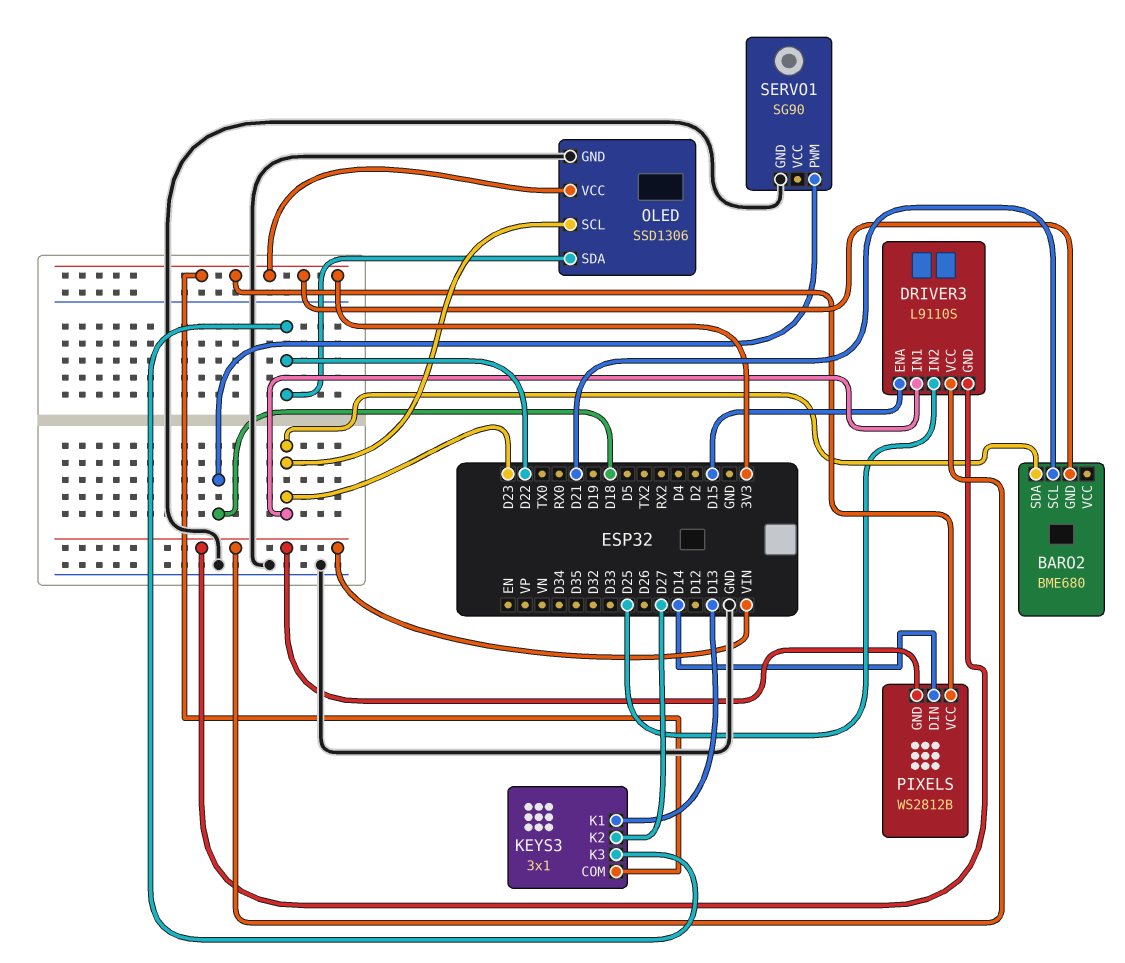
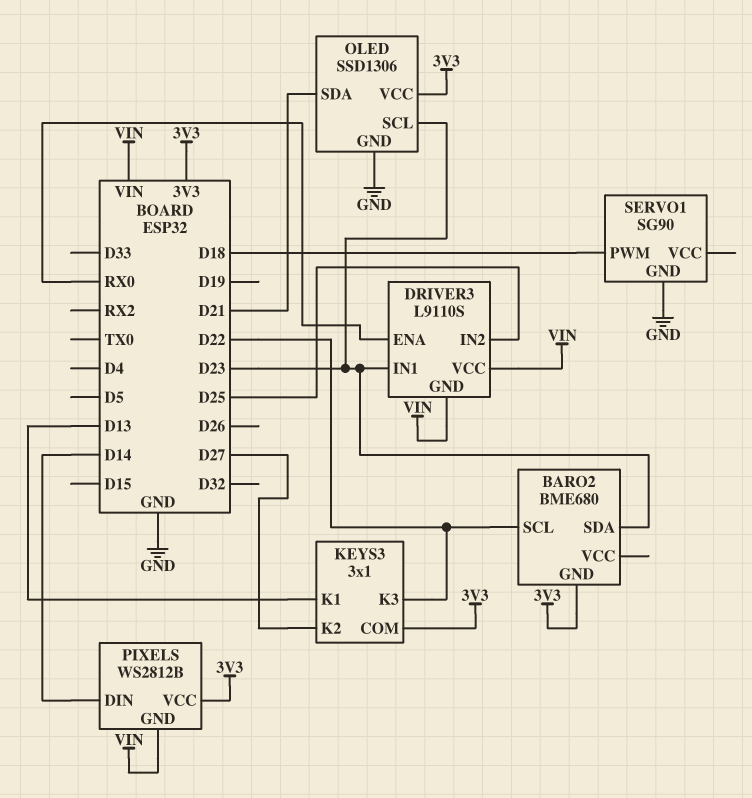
BARO2 pin SCL: D21 -> D22
DRIVER3 pin ENA: D15 -> RX0
OLED pin SDA: D22 -> D21

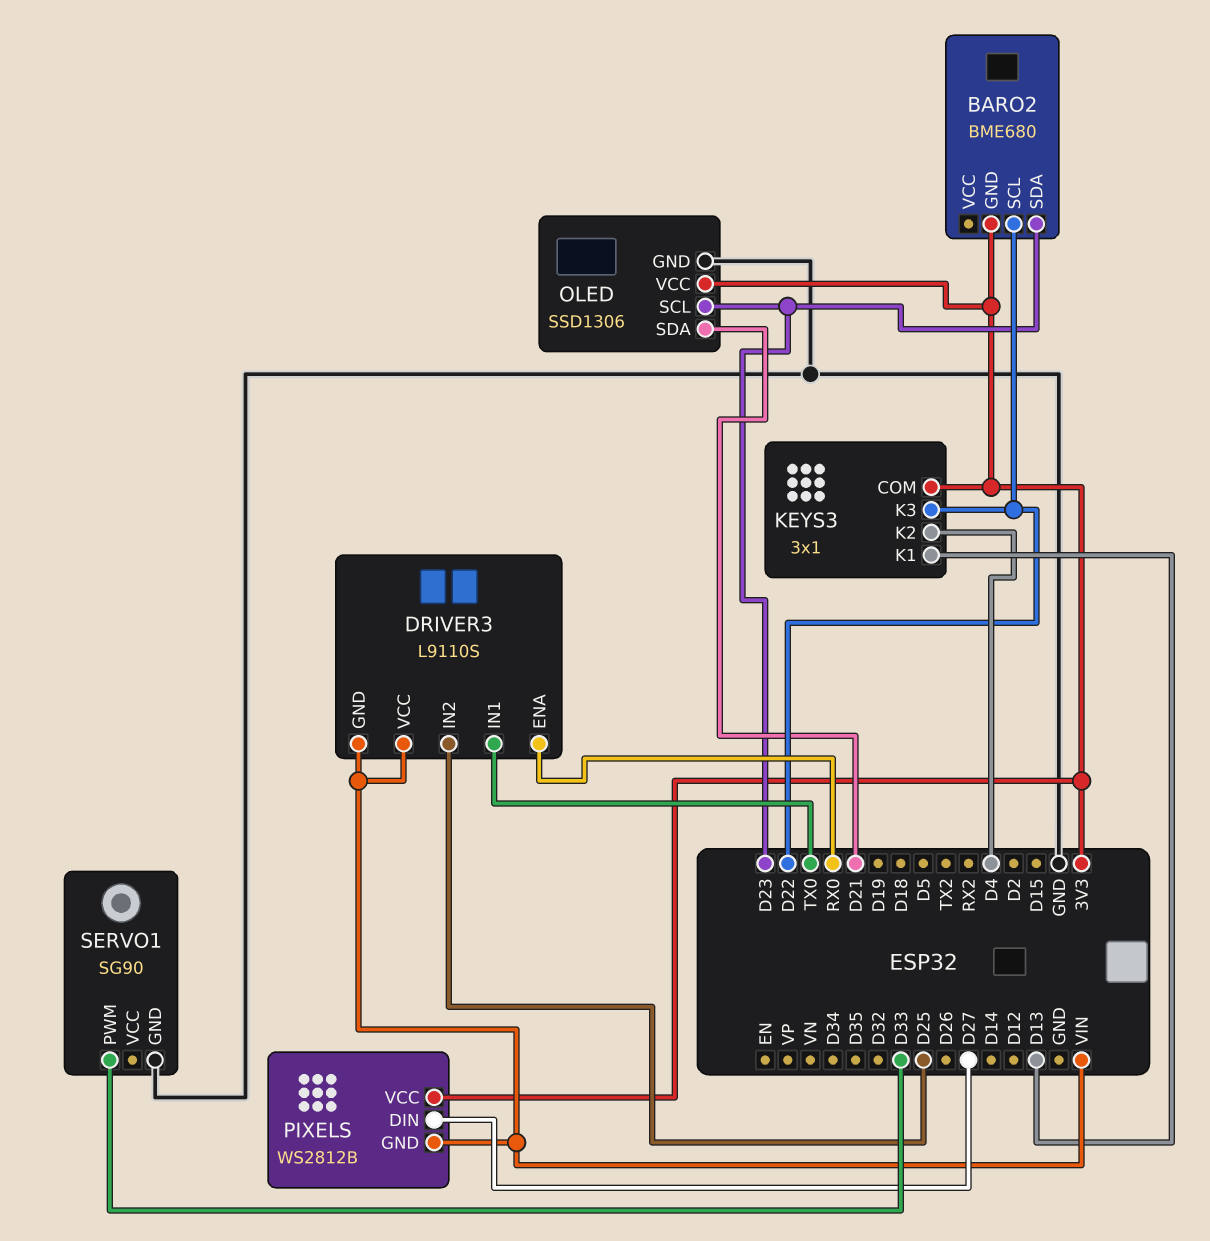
DRIVER3 pin IN1: D23 -> TX0
KEYS3 pin K2: D27 -> D4
PIXELS pin DIN: D14 -> D27
SERVO1 pin PWM: D18 -> D33

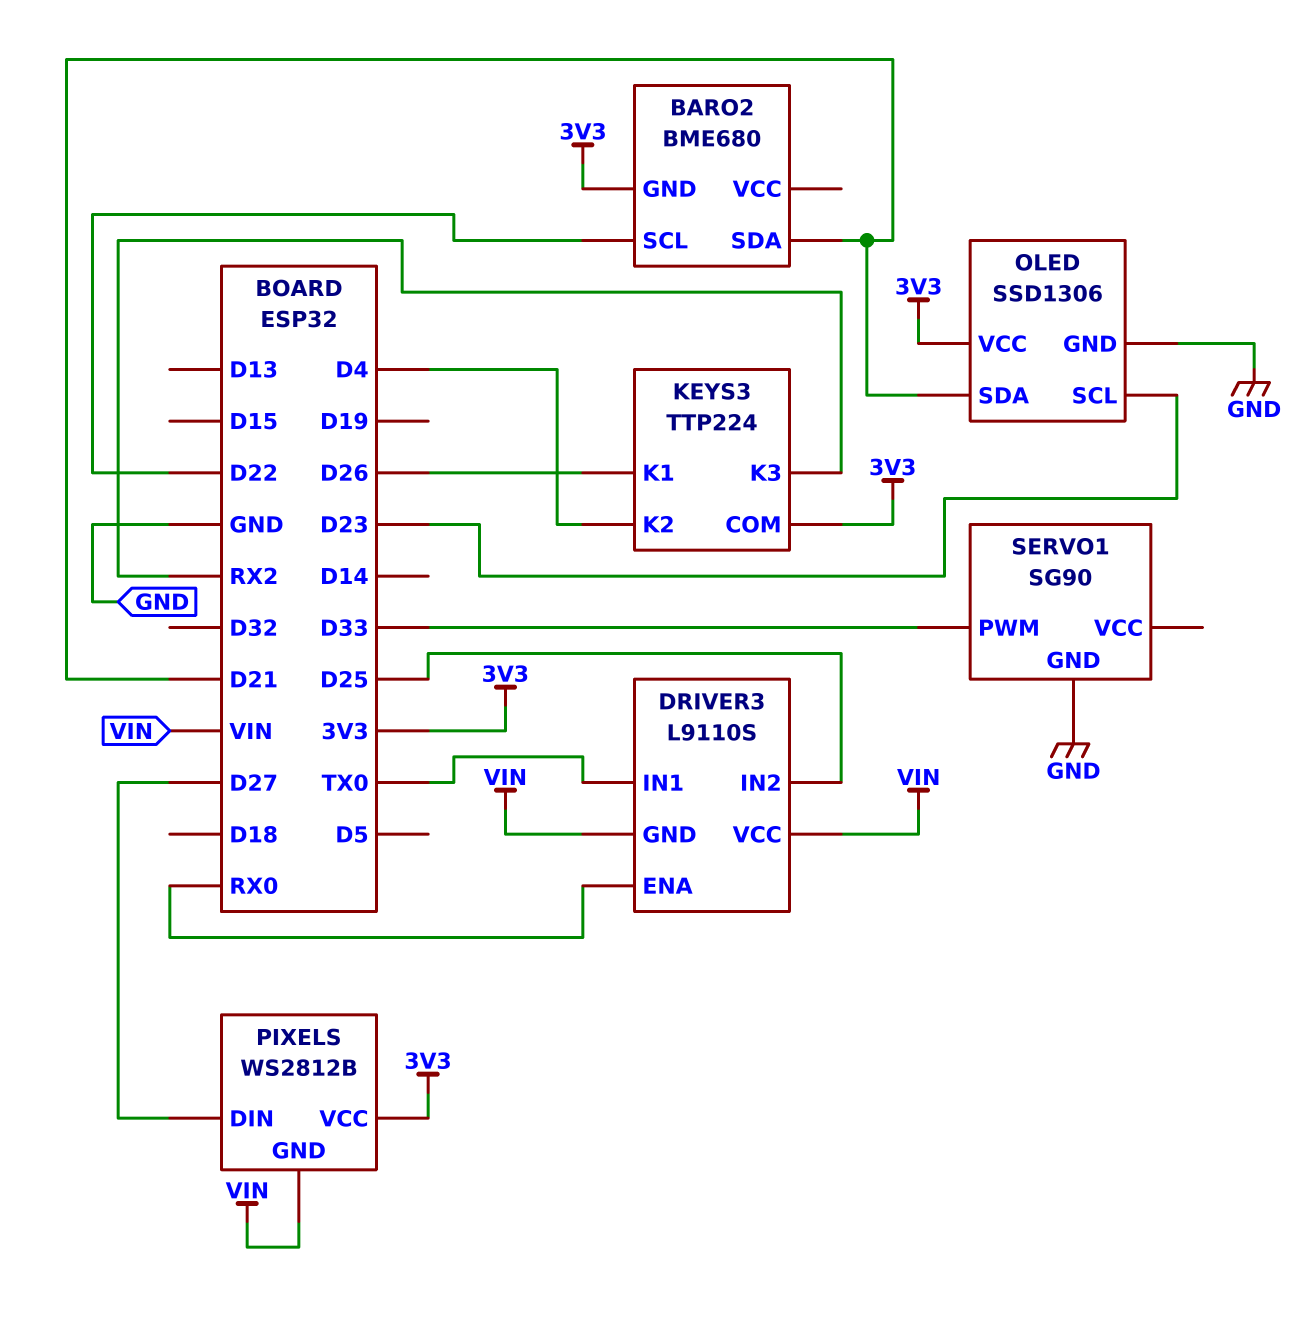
BARO2 pin SDA: D23 -> D21
KEYS3: 3x1 -> TTP224
KEYS3 pin K1: D13 -> D26
KEYS3 pin K3: D22 -> RX2

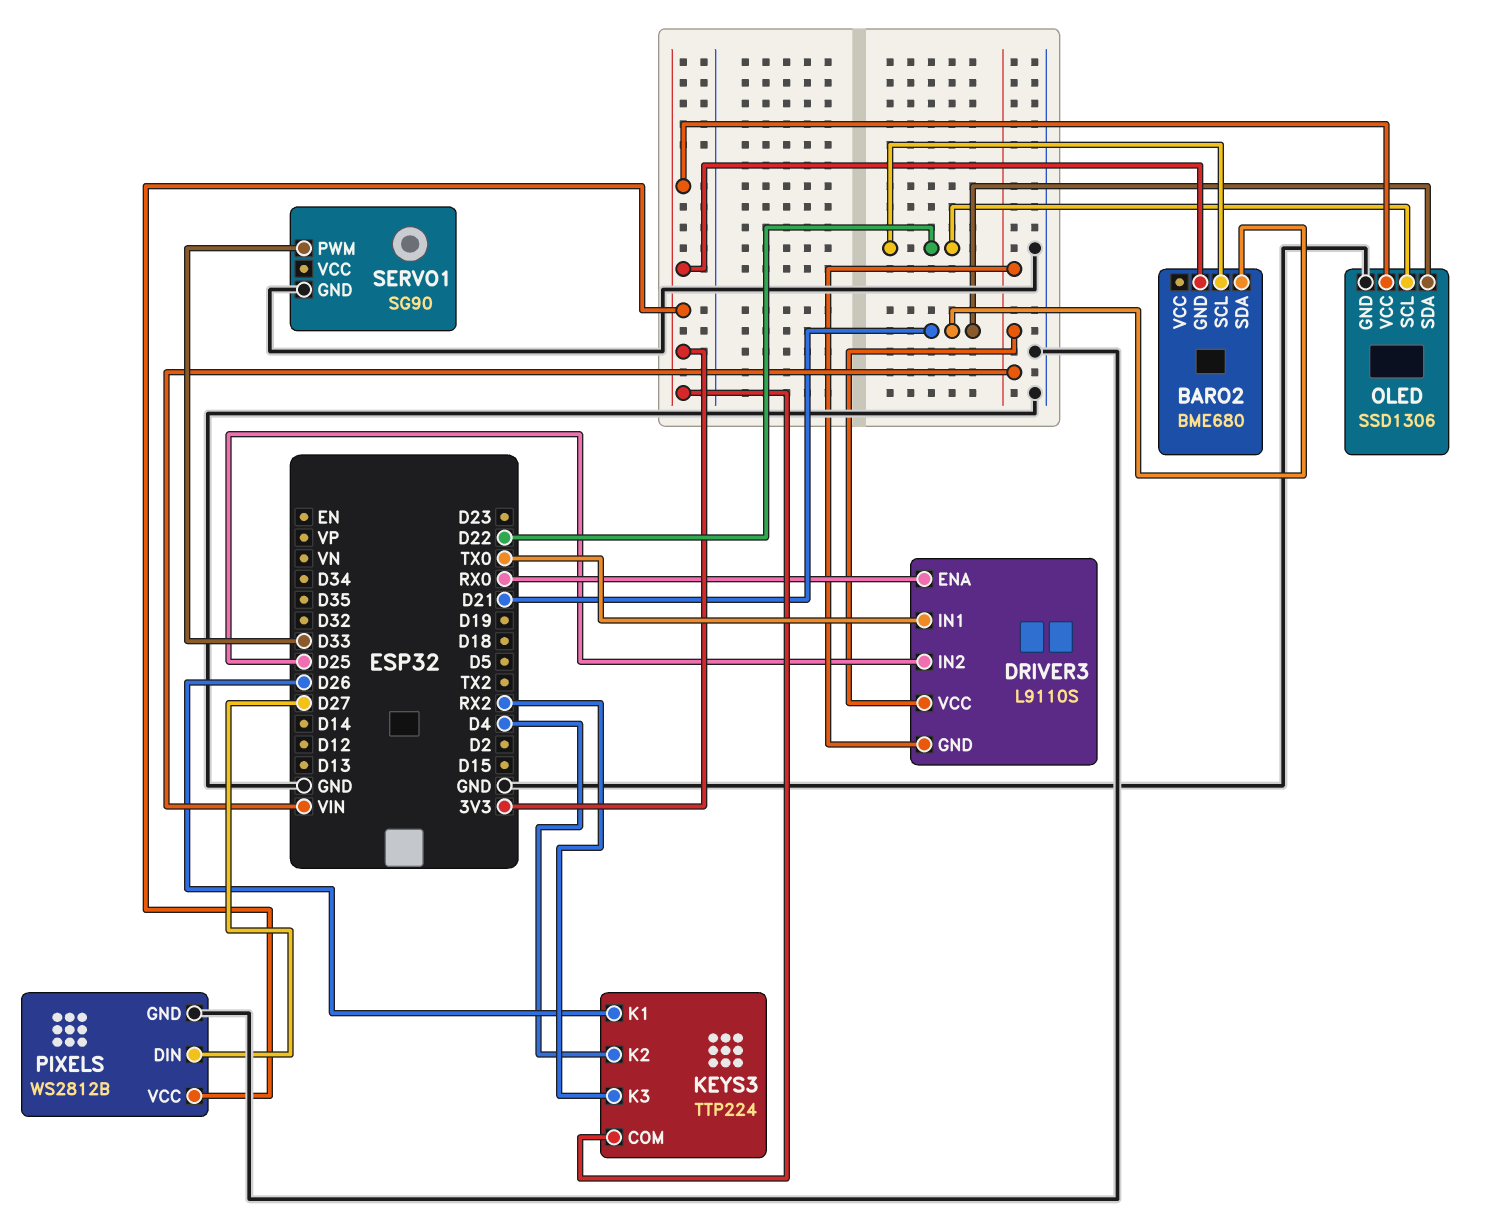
OLED pin SCL: D23 -> D22
PIXELS pin GND: VIN -> GND

